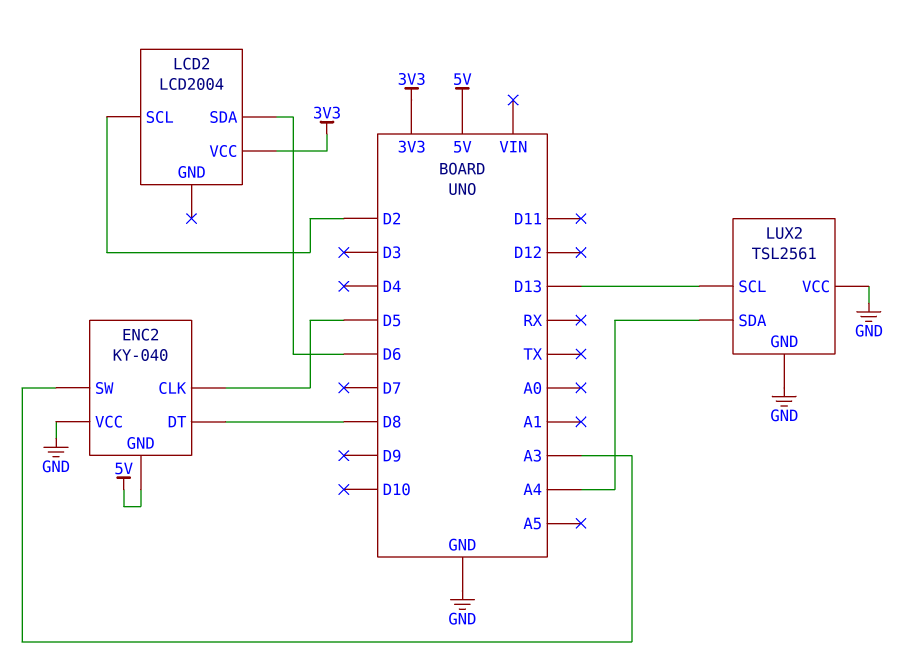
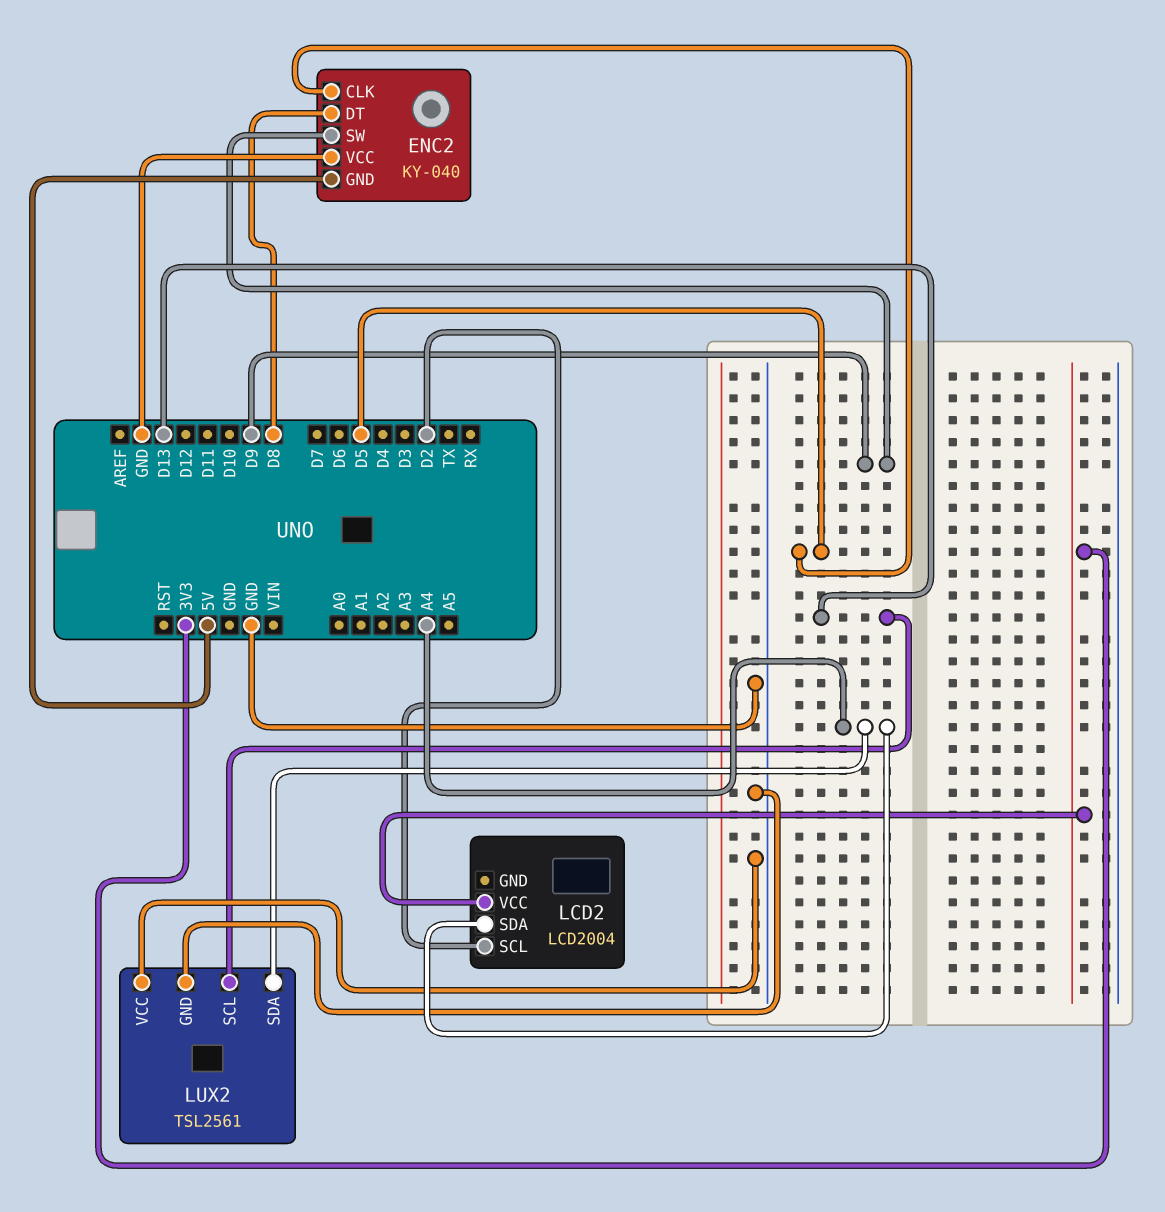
ENC2 pin SW: A3 -> D9
LCD2 pin SDA: D6 -> A4

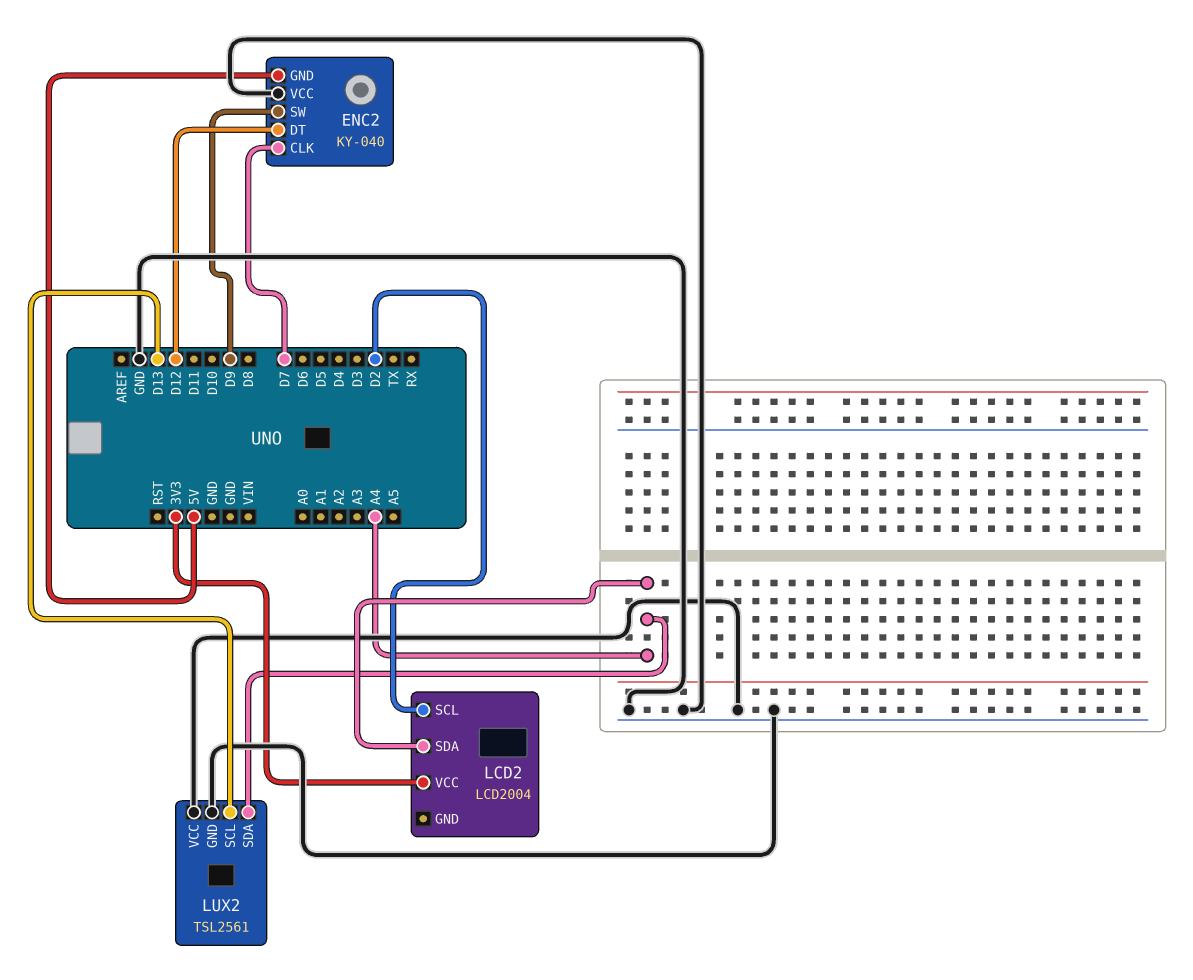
ENC2 pin CLK: D5 -> D7
ENC2 pin DT: D8 -> D12

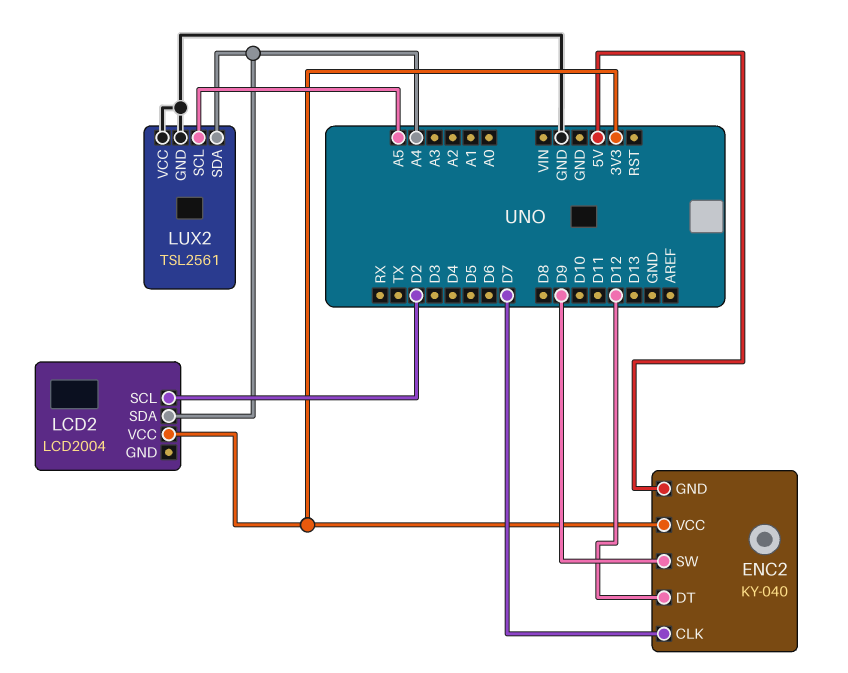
ENC2 pin VCC: GND -> 3V3
LUX2 pin SCL: D13 -> A5

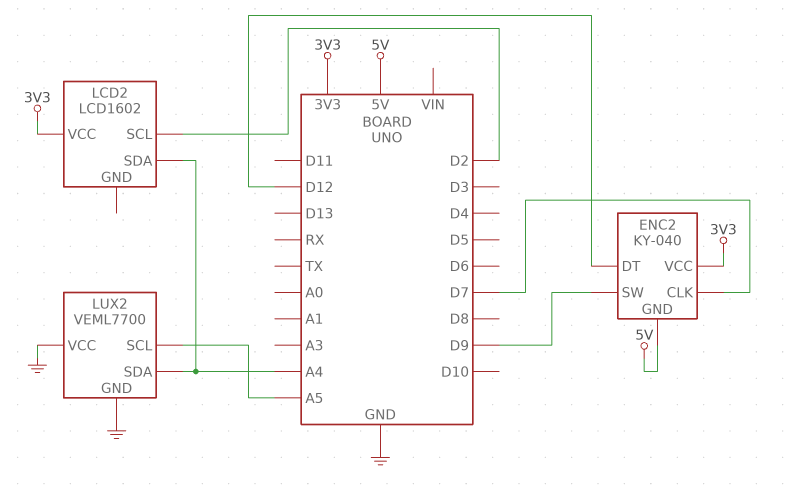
LCD2: LCD2004 -> LCD1602
LUX2: TSL2561 -> VEML7700

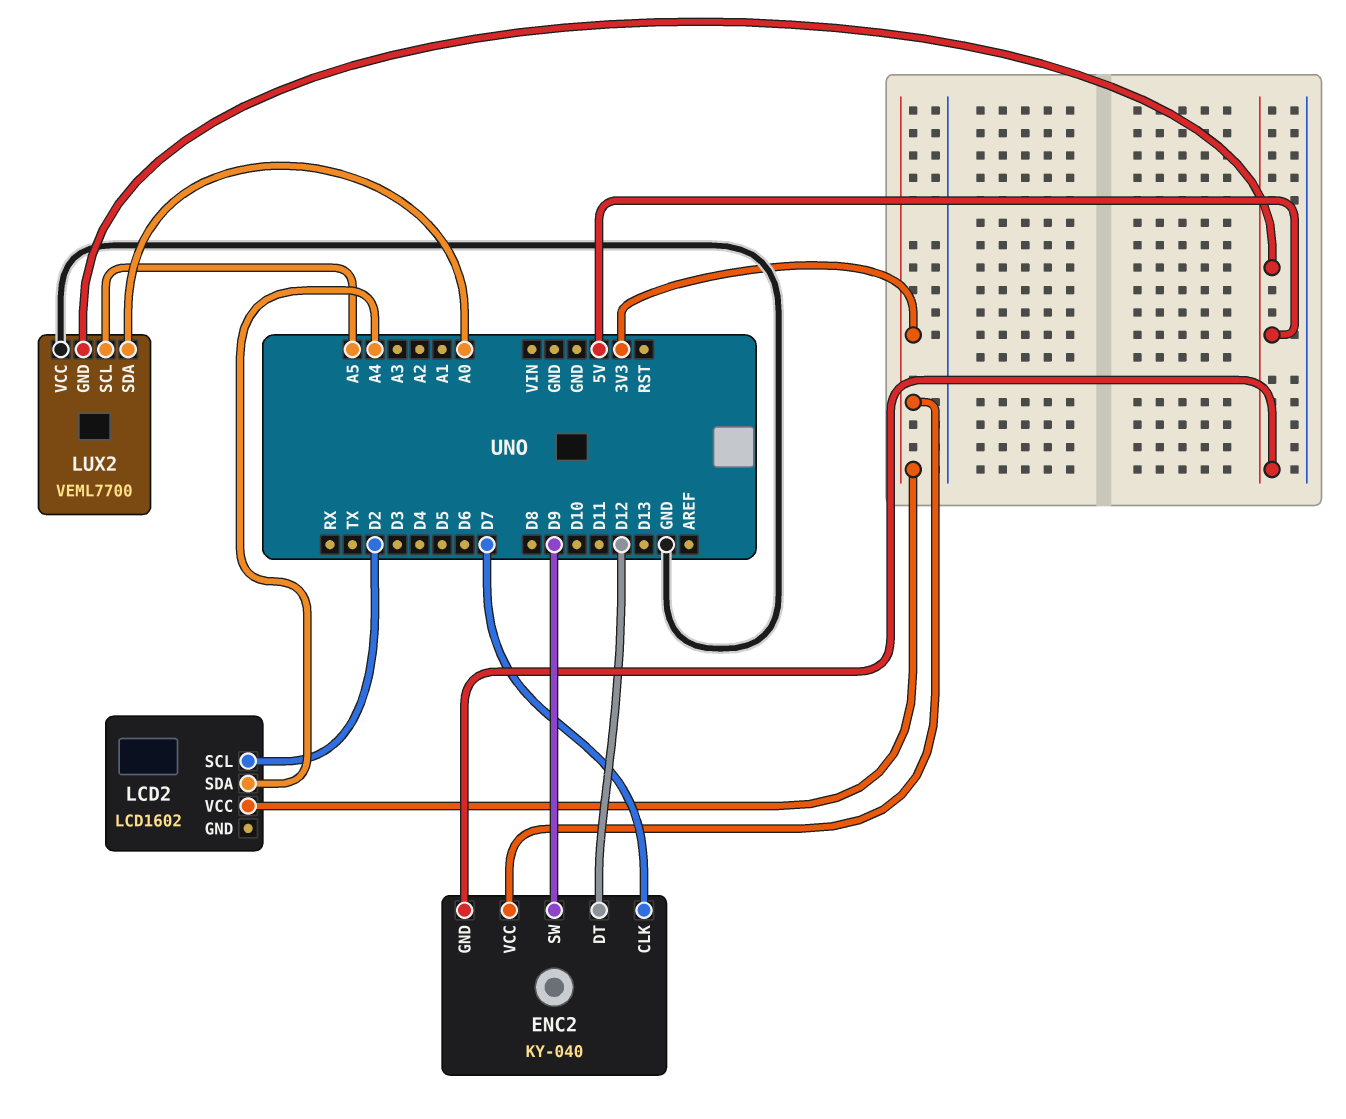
LUX2 pin GND: GND -> 5V
LUX2 pin SDA: A4 -> A0

